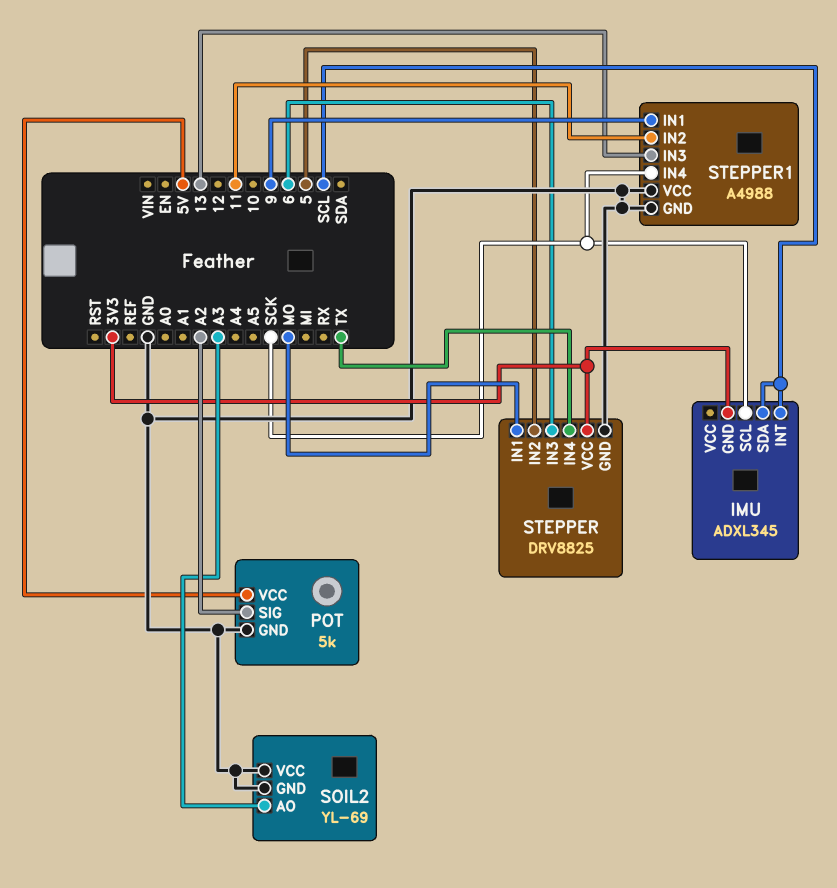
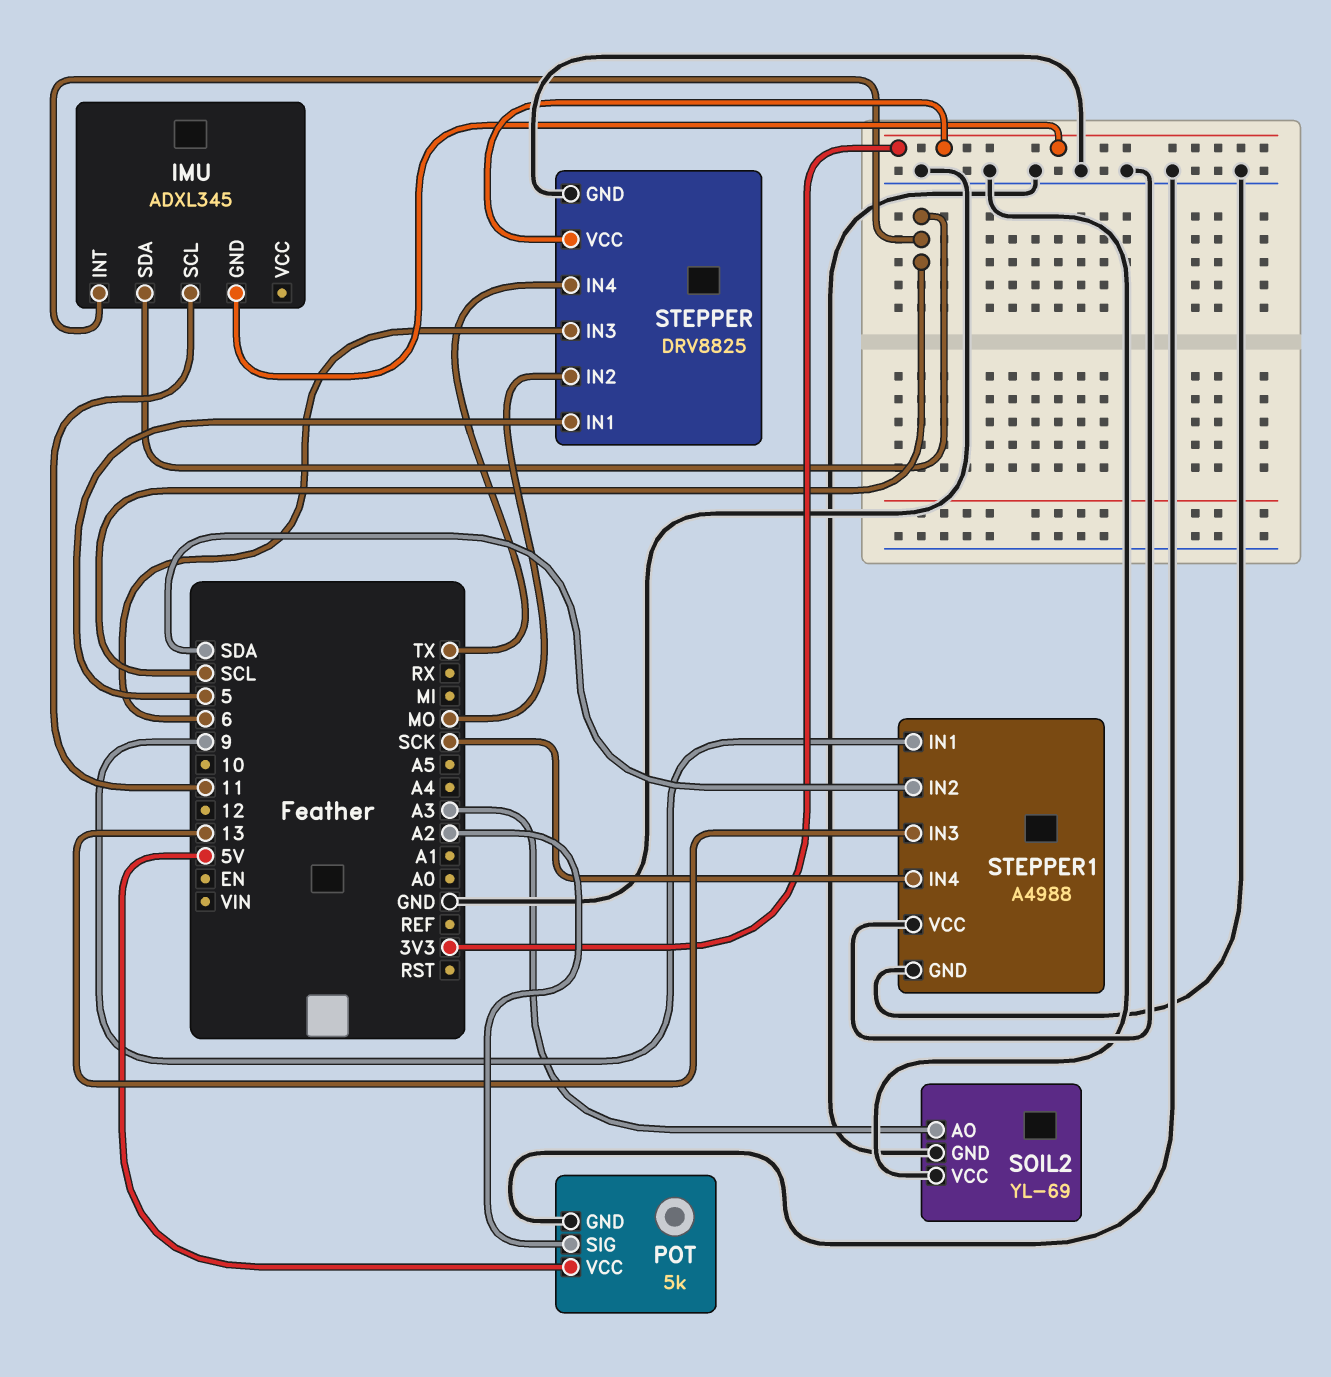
IMU pin SCL: SCK -> 11
STEPPER pin IN1: MO -> 5
STEPPER pin IN2: 5 -> MO
STEPPER1 pin IN2: 11 -> SDA

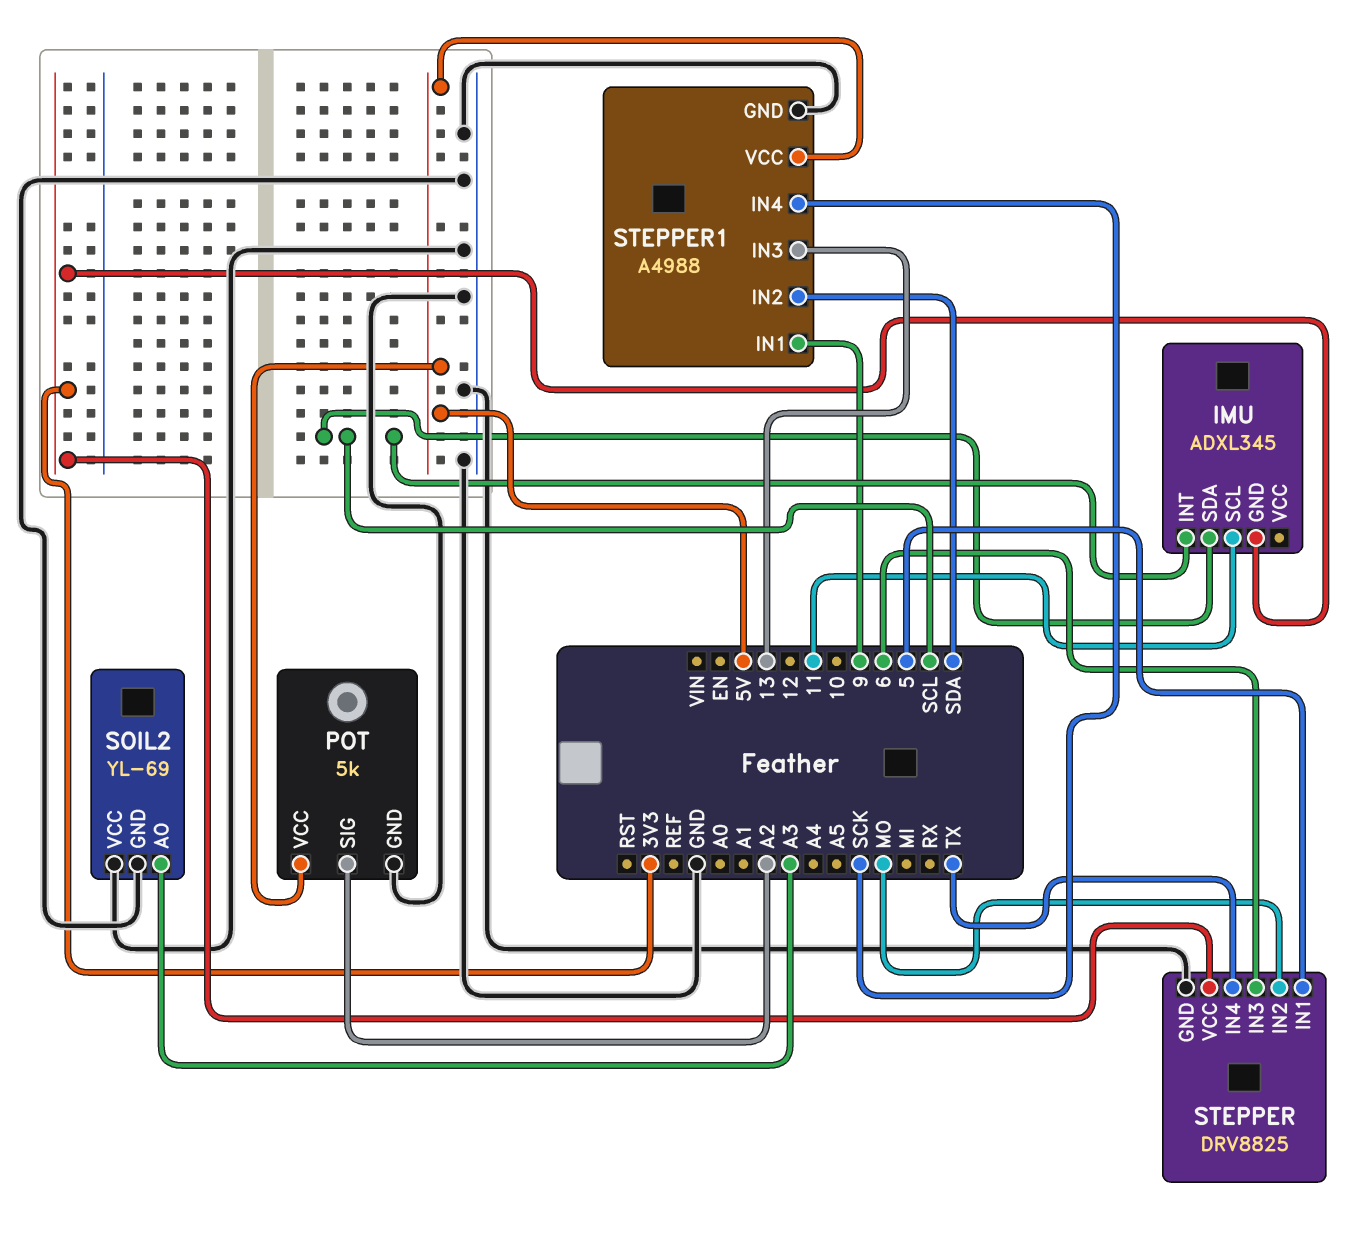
STEPPER1 pin VCC: GND -> 5V

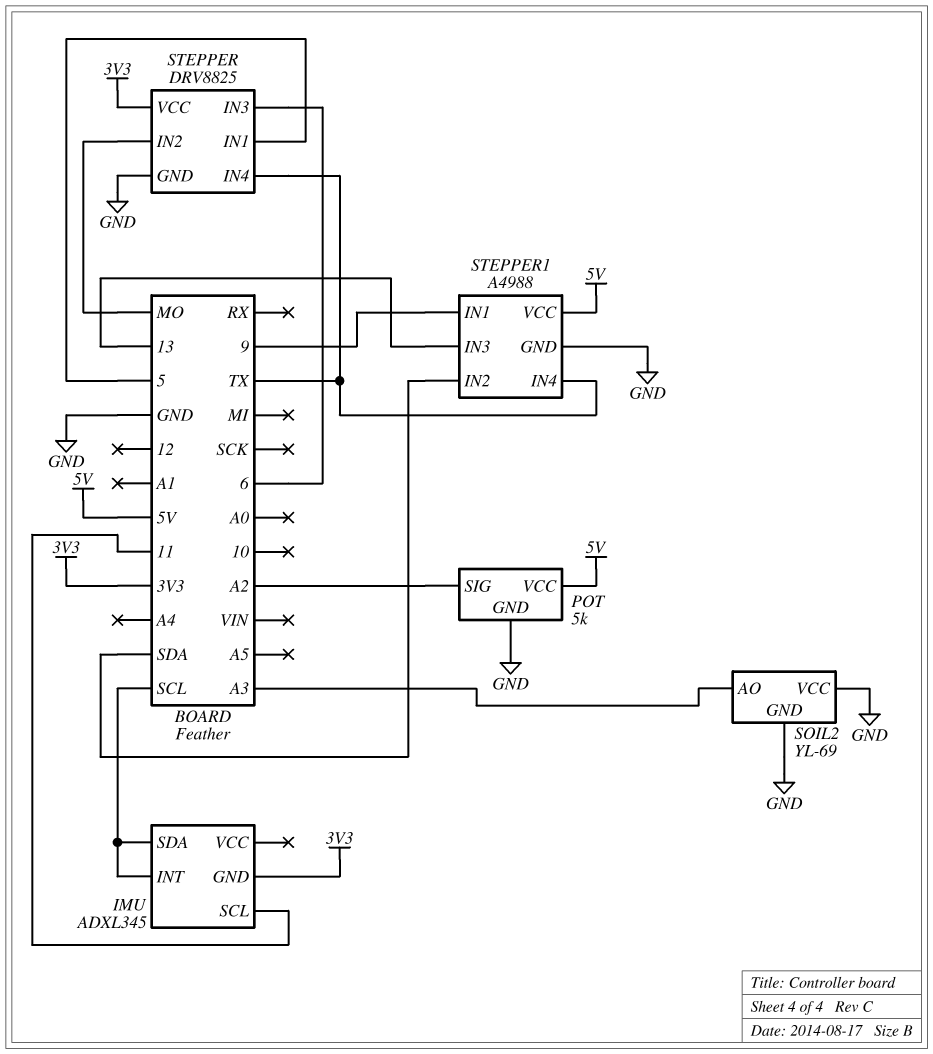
STEPPER1 pin IN4: SCK -> TX

